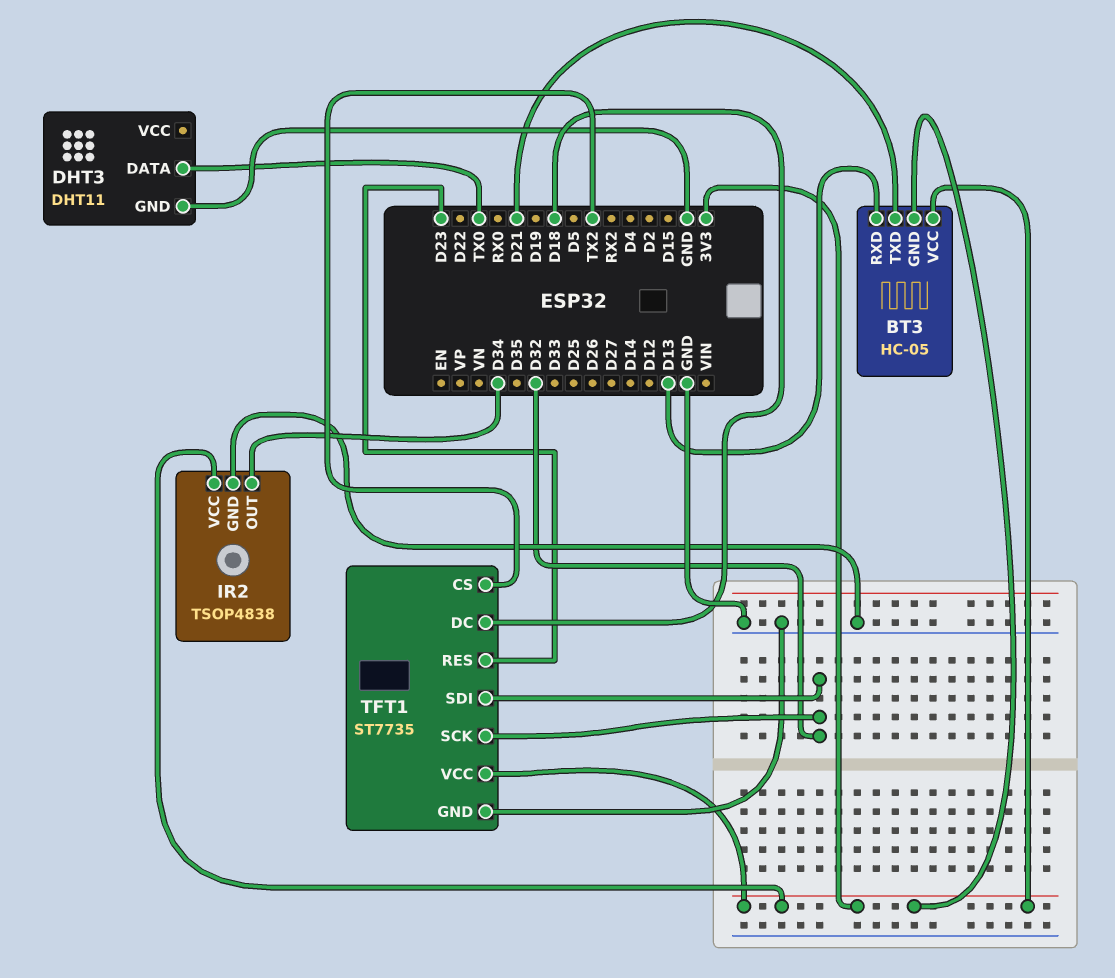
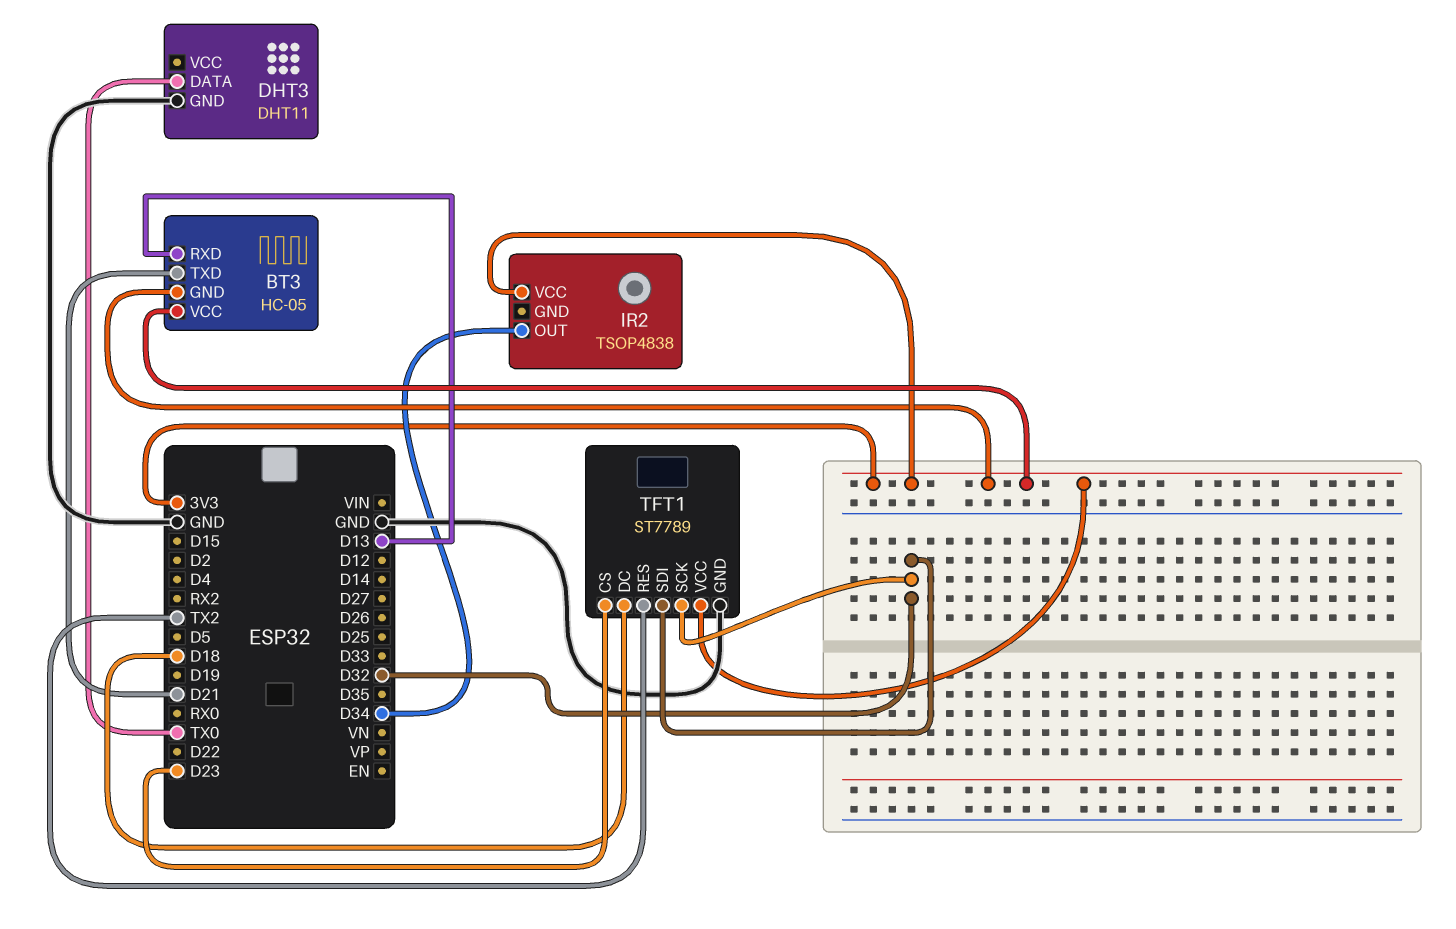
IR2 pin GND: GND -> none
TFT1: ST7735 -> ST7789
TFT1 pin CS: TX2 -> D23
TFT1 pin RES: D23 -> TX2

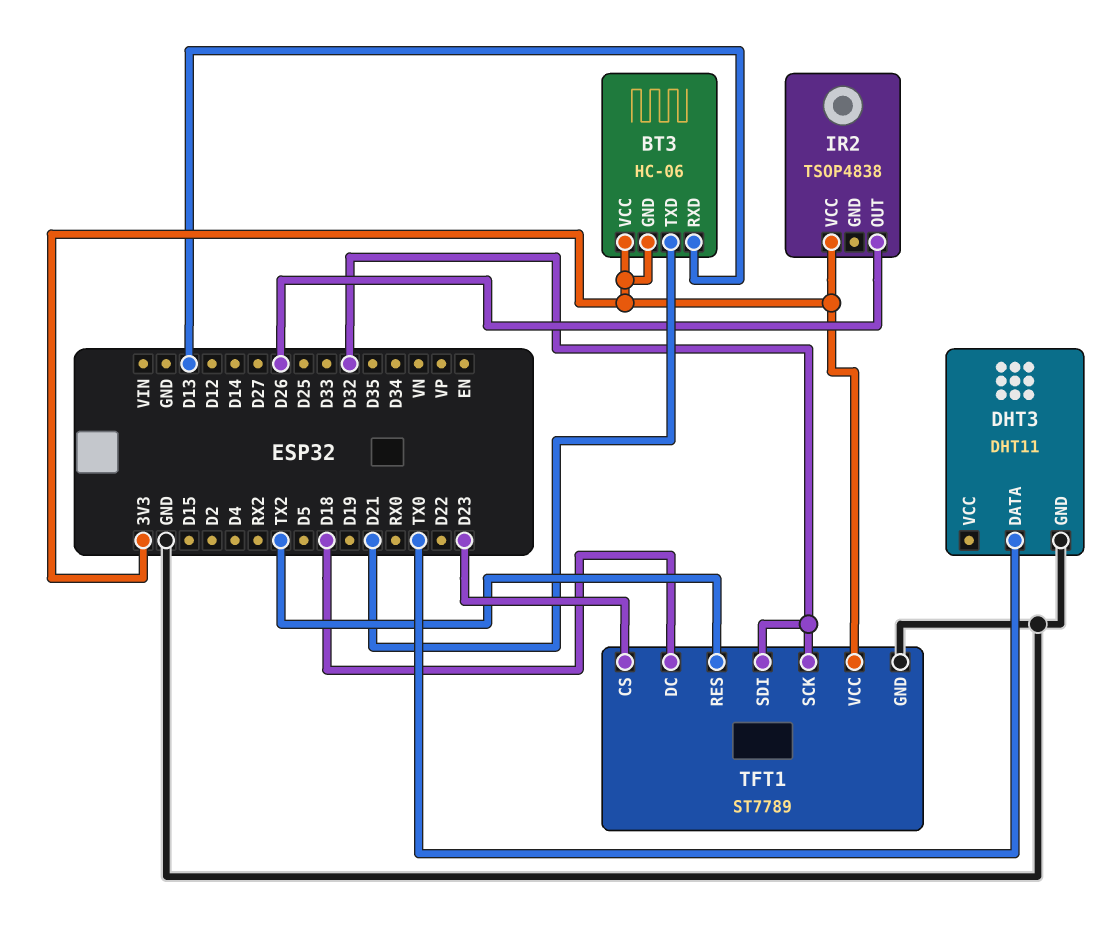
BT3: HC-05 -> HC-06
IR2 pin OUT: D34 -> D26

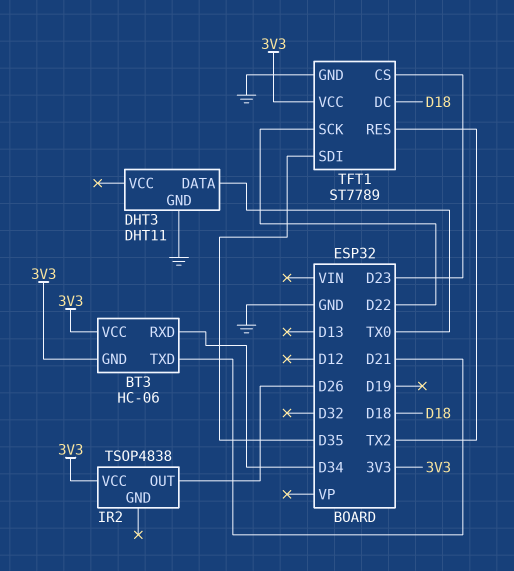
BT3 pin RXD: D13 -> D34
TFT1 pin SCK: D32 -> D22
TFT1 pin SDI: D32 -> D35

